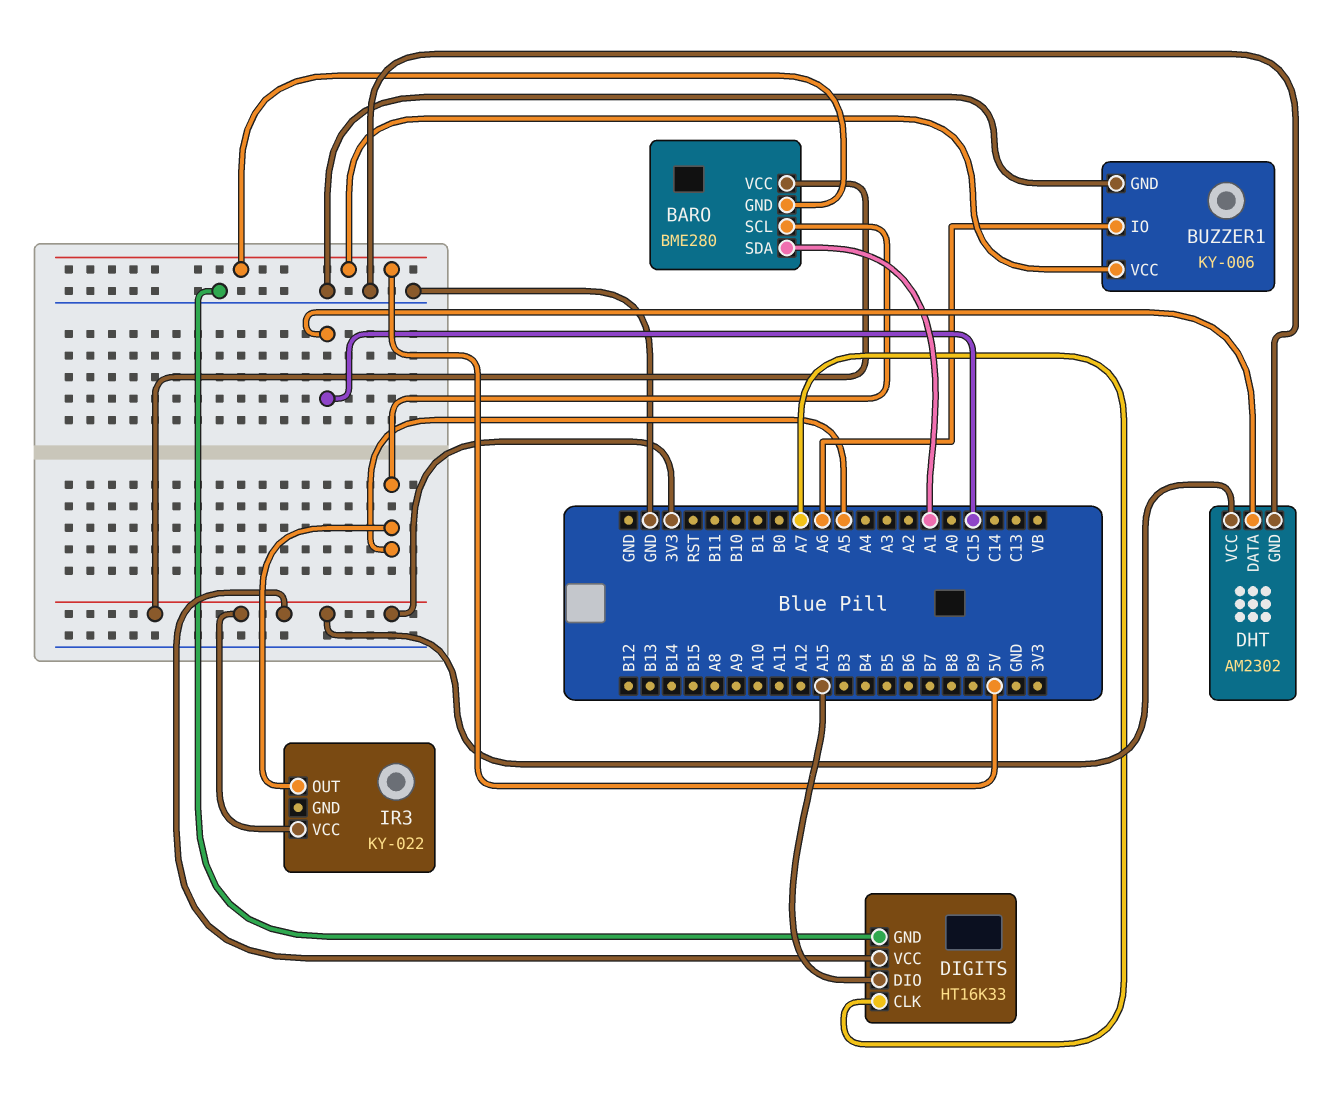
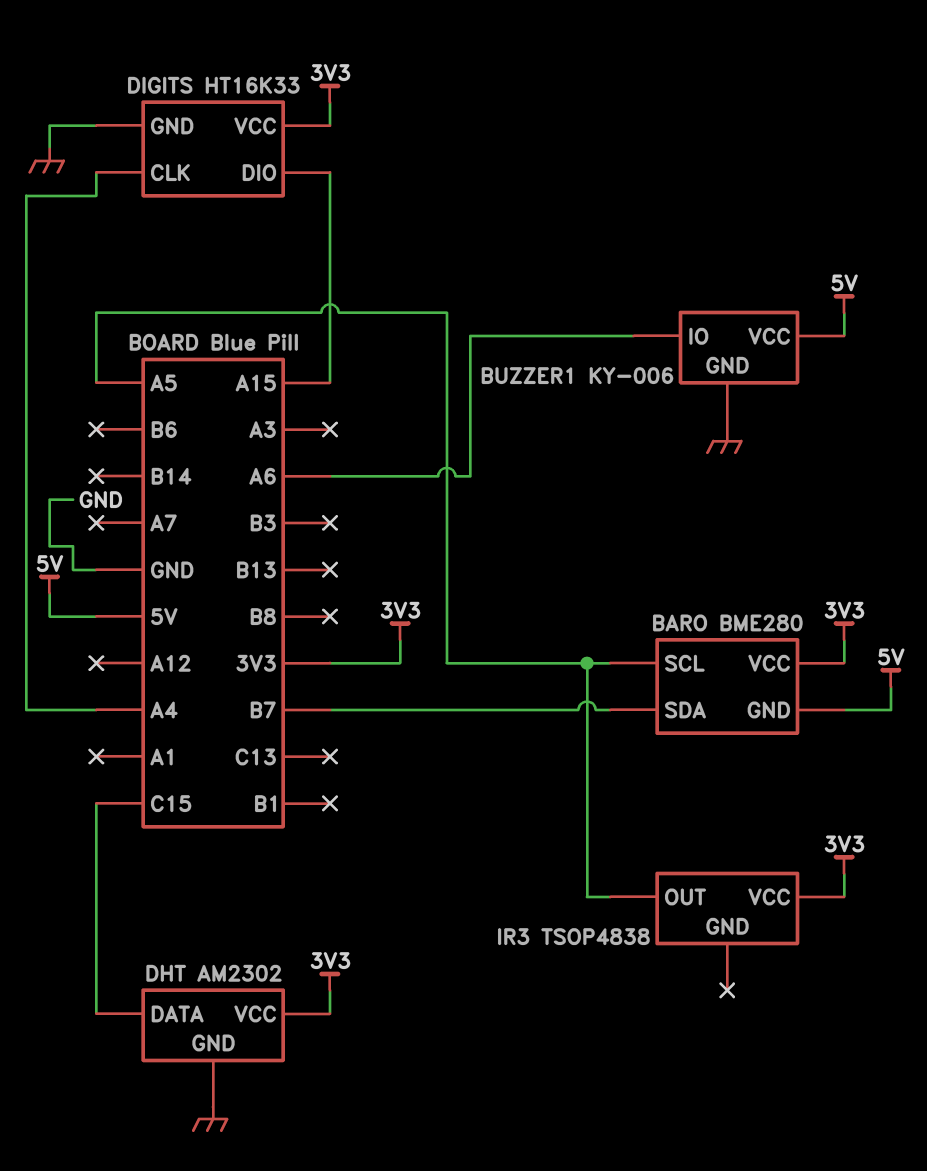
BARO pin SDA: A1 -> B7
DIGITS pin CLK: A7 -> A4
IR3: KY-022 -> TSOP4838

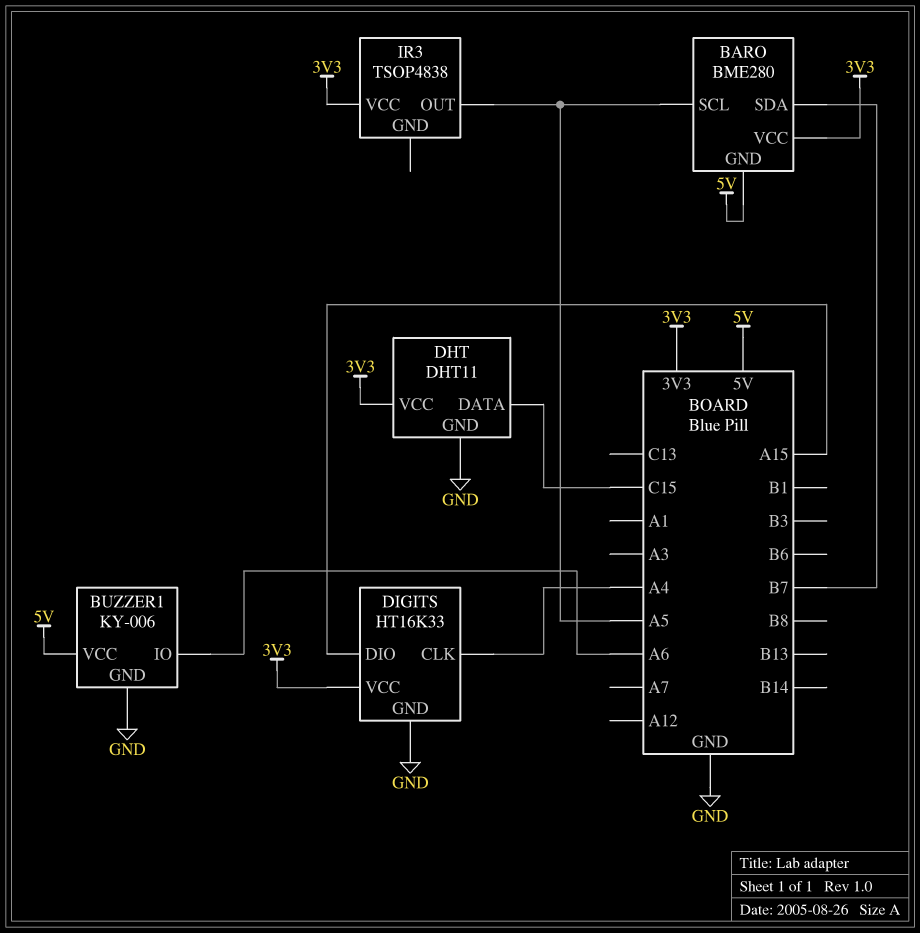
DHT: AM2302 -> DHT11

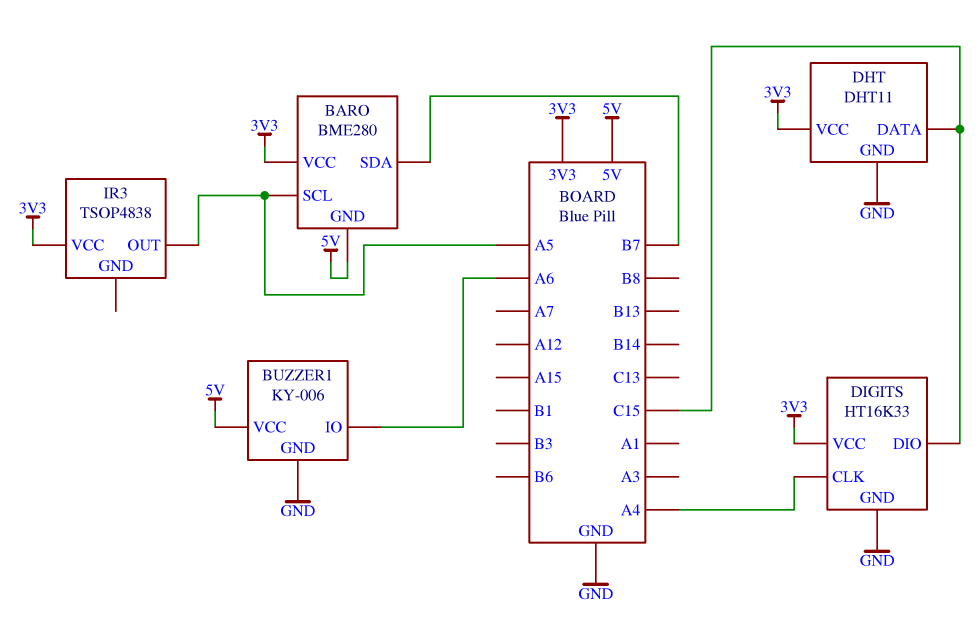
DIGITS pin DIO: A15 -> C15

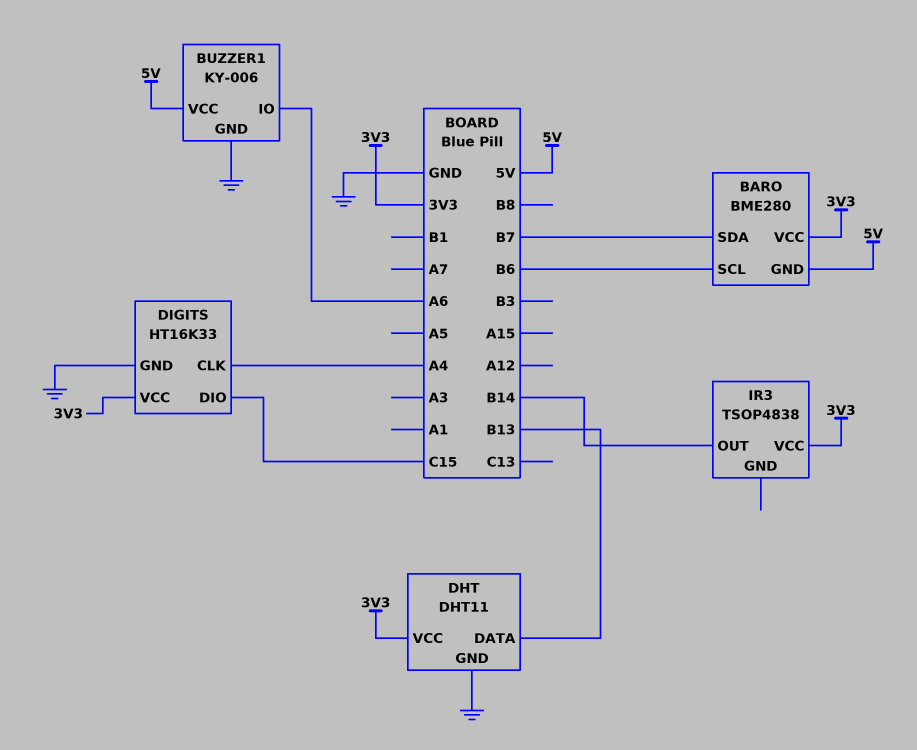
BARO pin SCL: A5 -> B6
DHT pin DATA: C15 -> B13
IR3 pin OUT: A5 -> B14

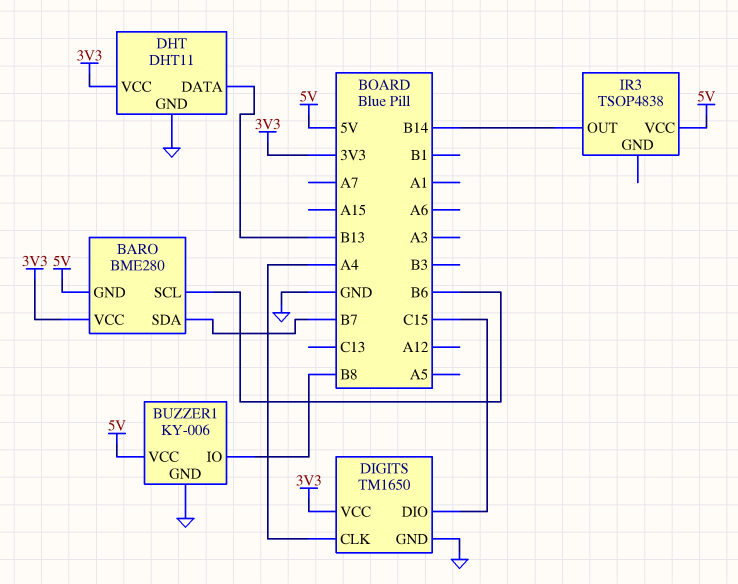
BUZZER1 pin IO: A6 -> B8
DIGITS: HT16K33 -> TM1650
IR3 pin VCC: 3V3 -> 5V

